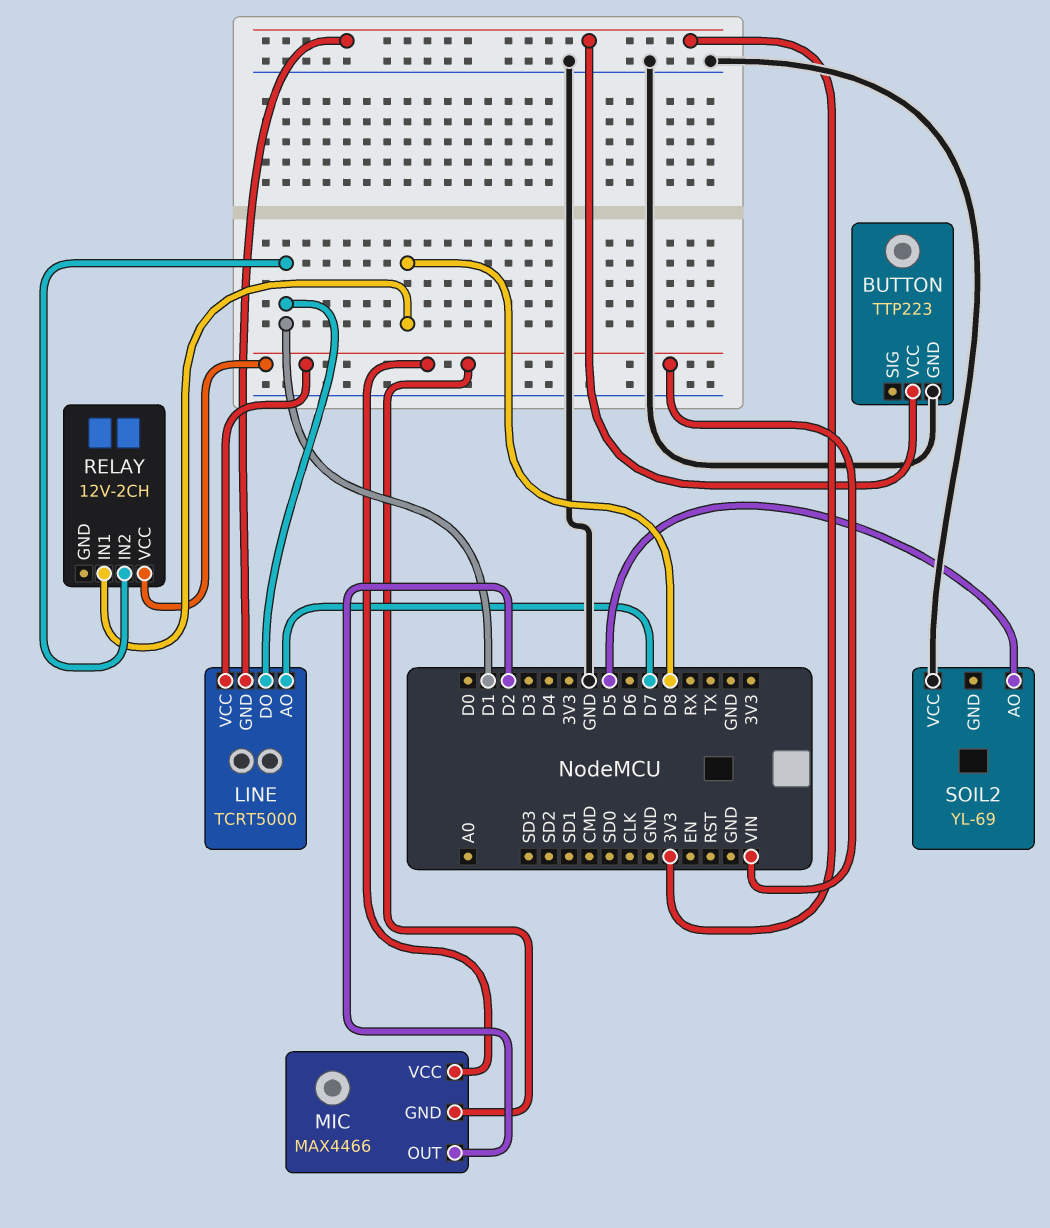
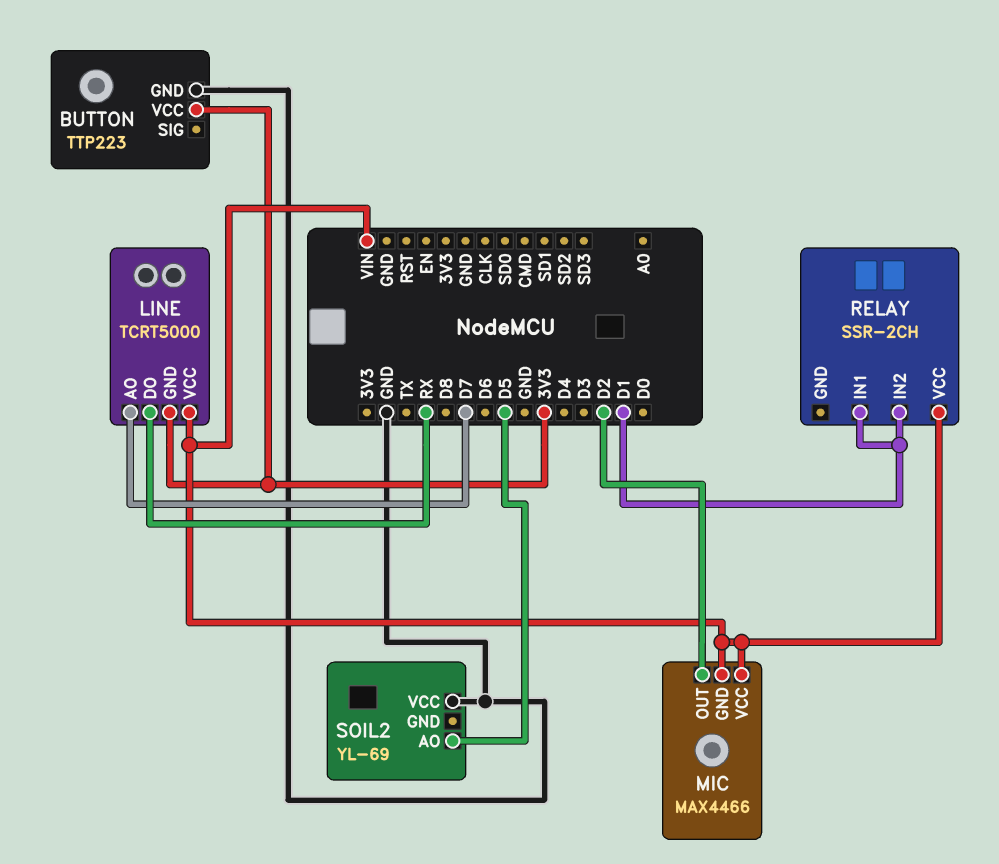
LINE pin DO: D1 -> RX
RELAY: 12V-2CH -> SSR-2CH
RELAY pin IN1: D8 -> D1

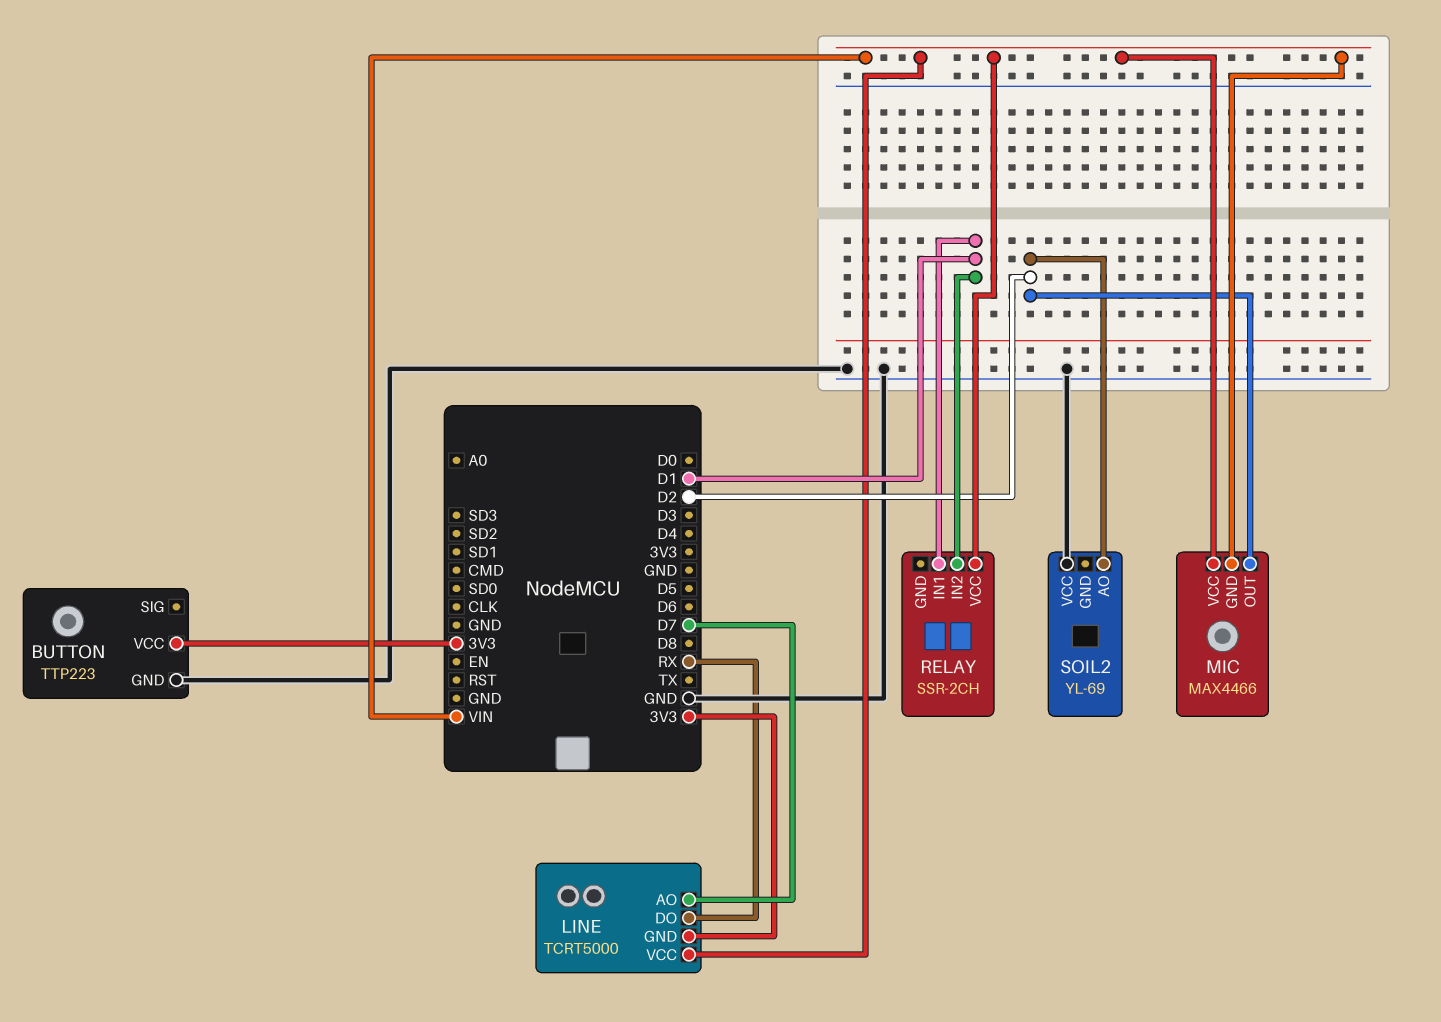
SOIL2 pin AO: D5 -> D2

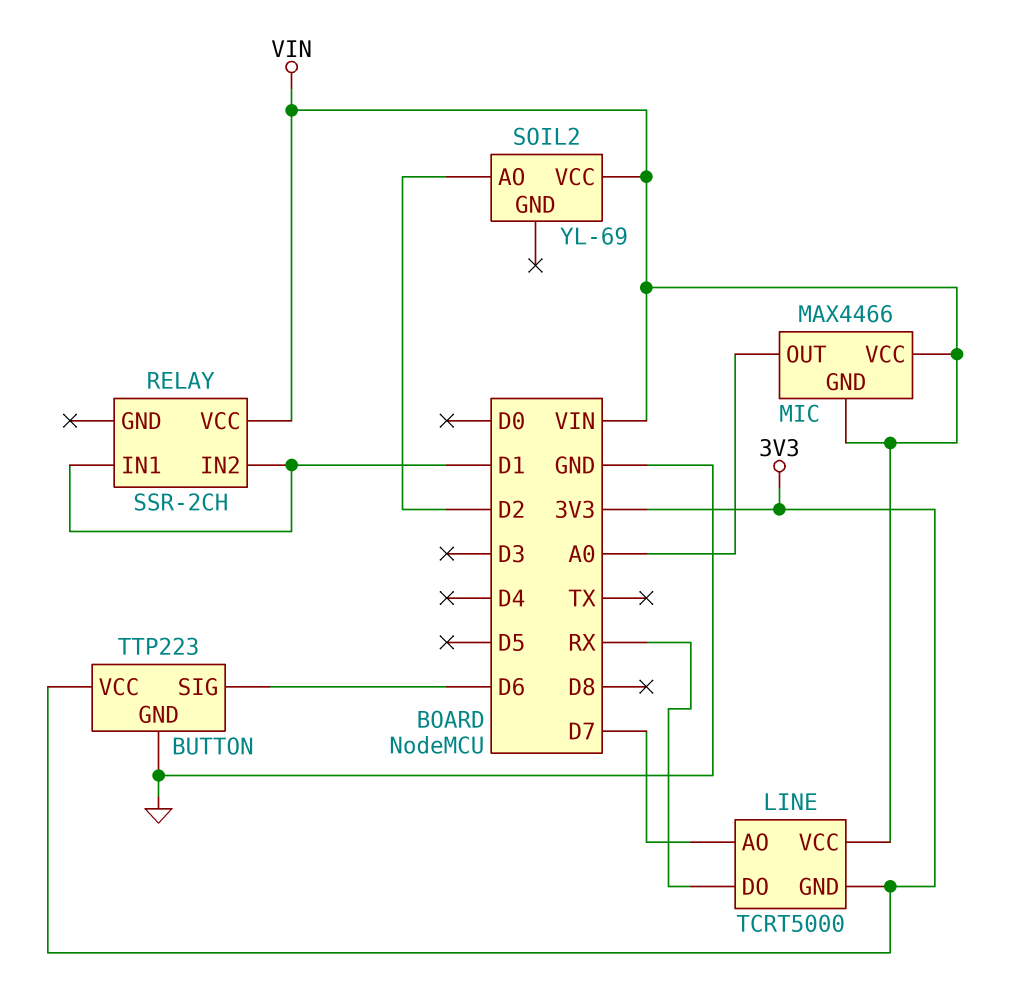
BUTTON pin SIG: none -> D6
MIC pin OUT: D2 -> A0
SOIL2 pin VCC: GND -> VIN

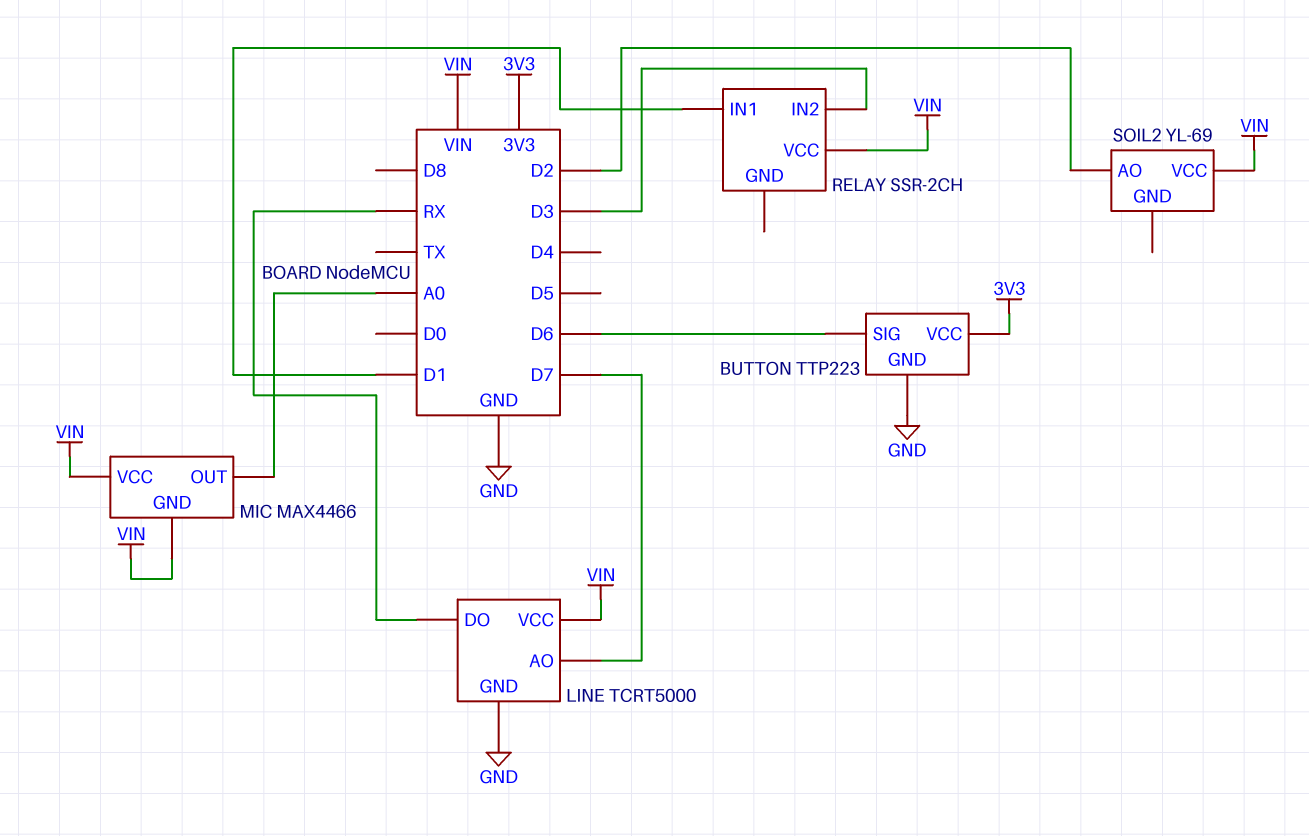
LINE pin GND: 3V3 -> GND
RELAY pin IN2: D1 -> D3

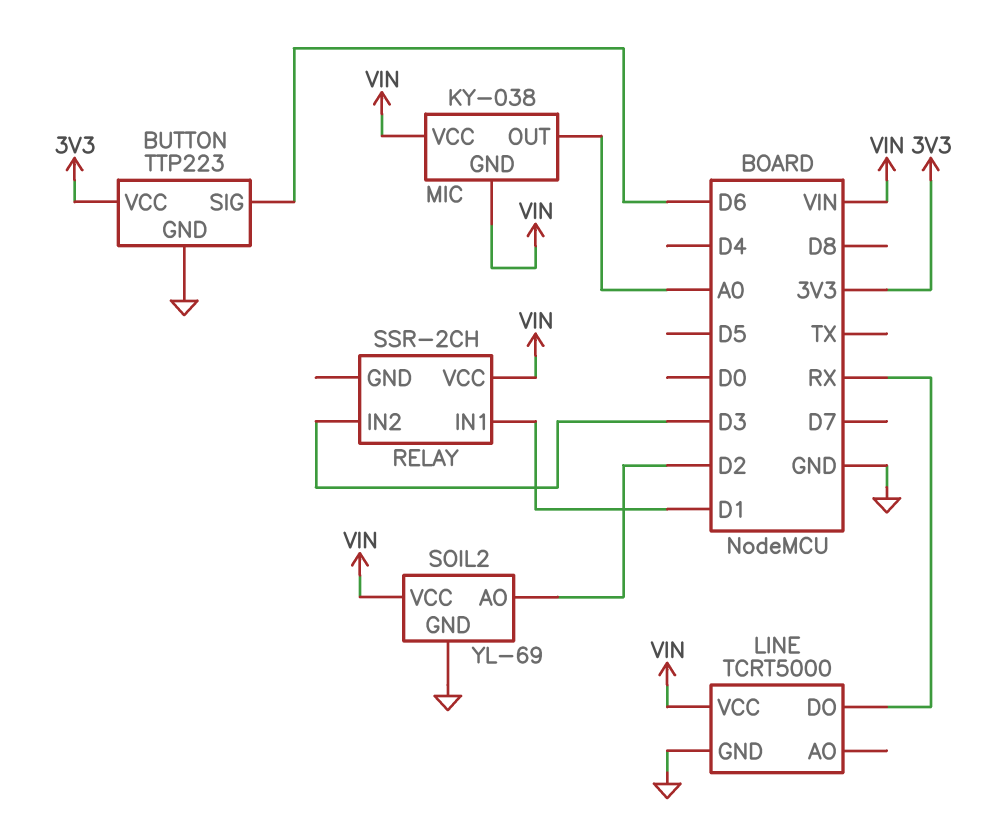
LINE pin AO: D7 -> none
MIC: MAX4466 -> KY-038
SOIL2 pin GND: none -> GND

